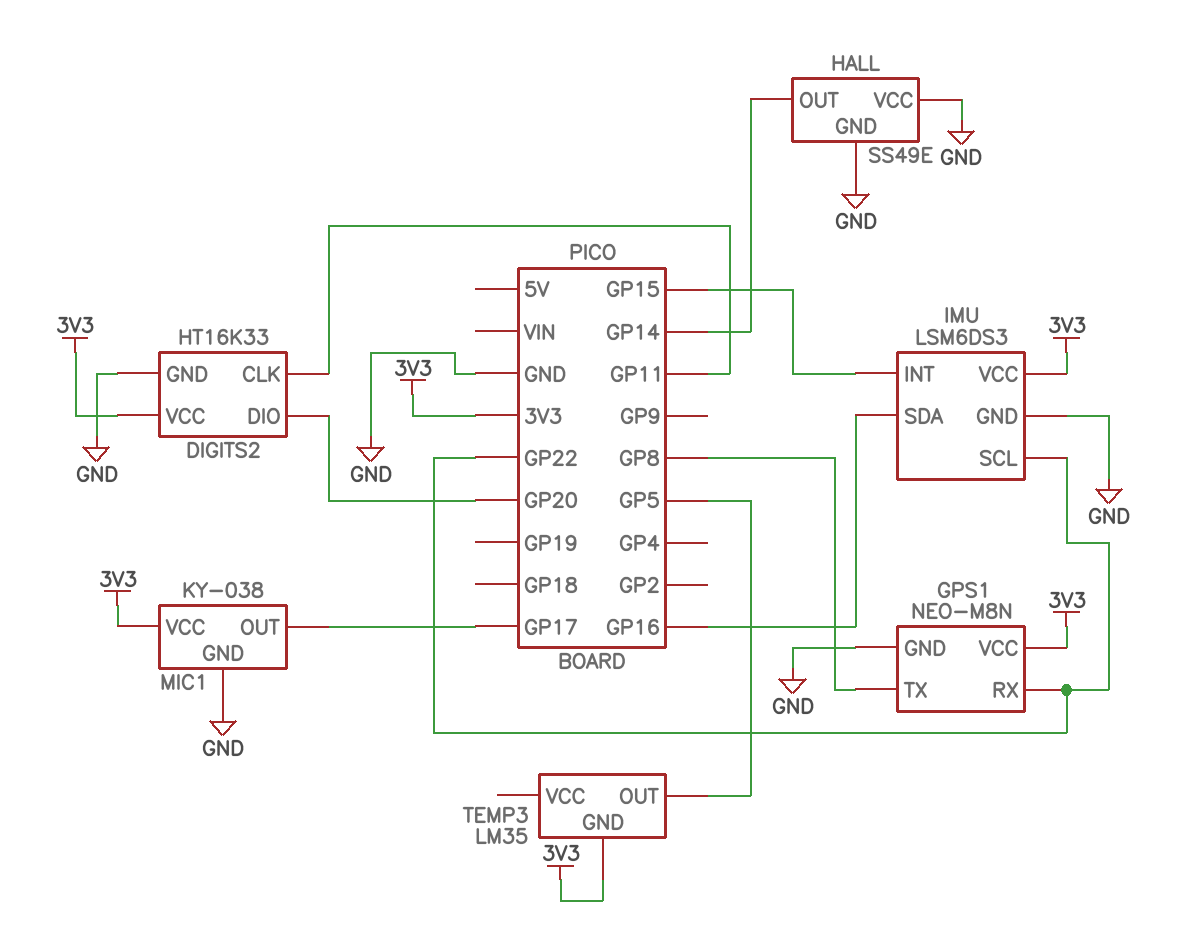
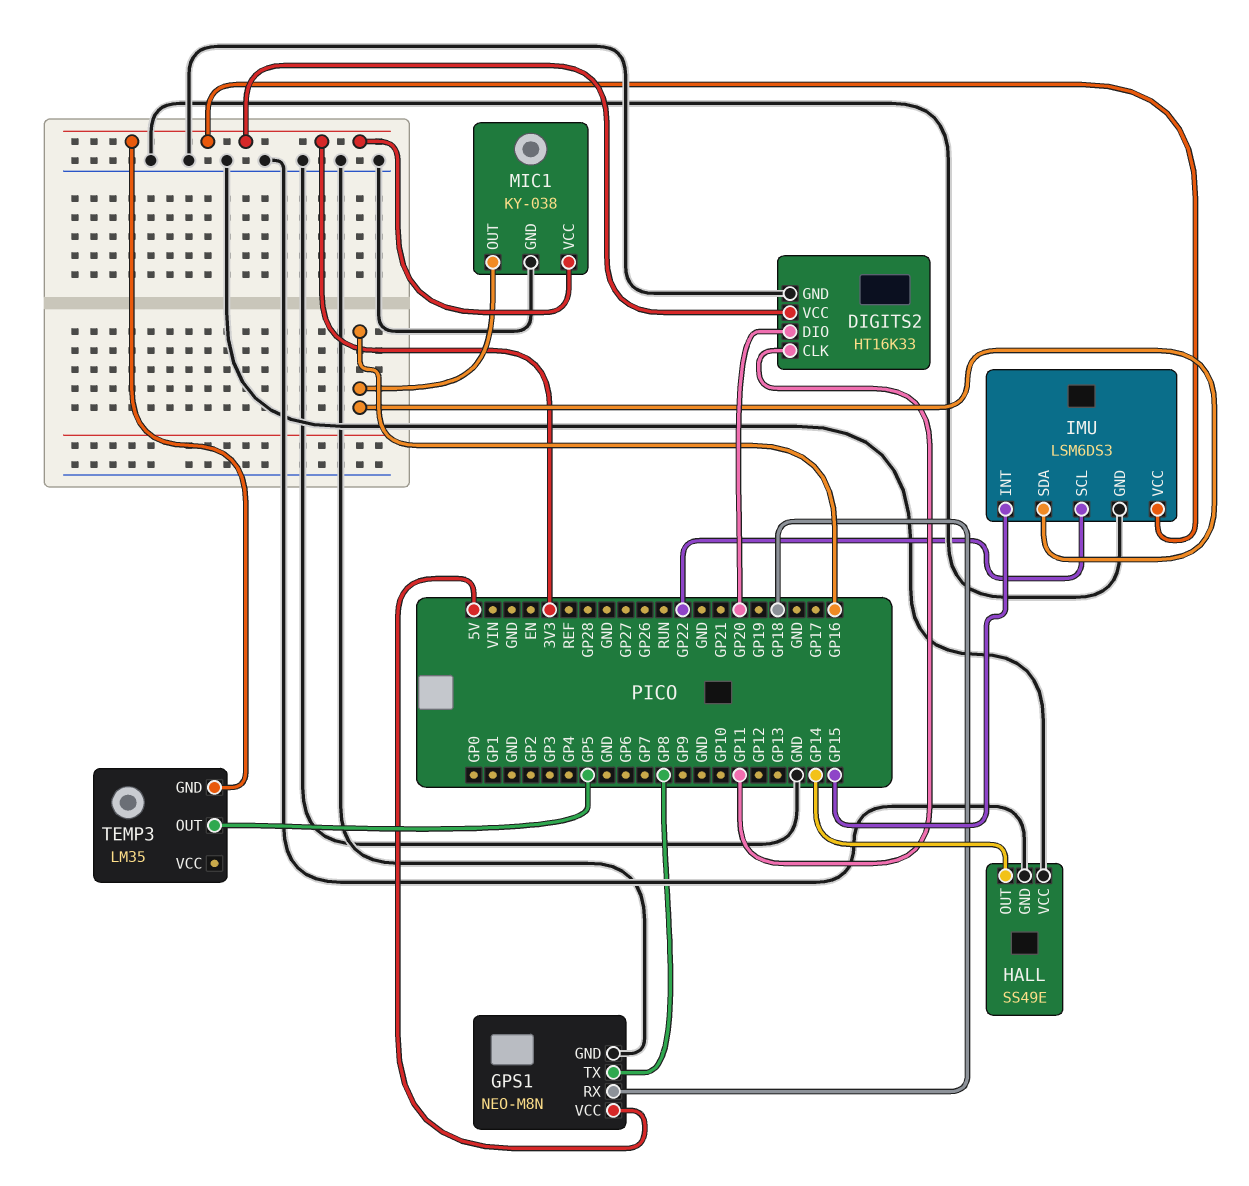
GPS1 pin RX: GP22 -> GP18
GPS1 pin VCC: 3V3 -> 5V
MIC1 pin OUT: GP17 -> GP16

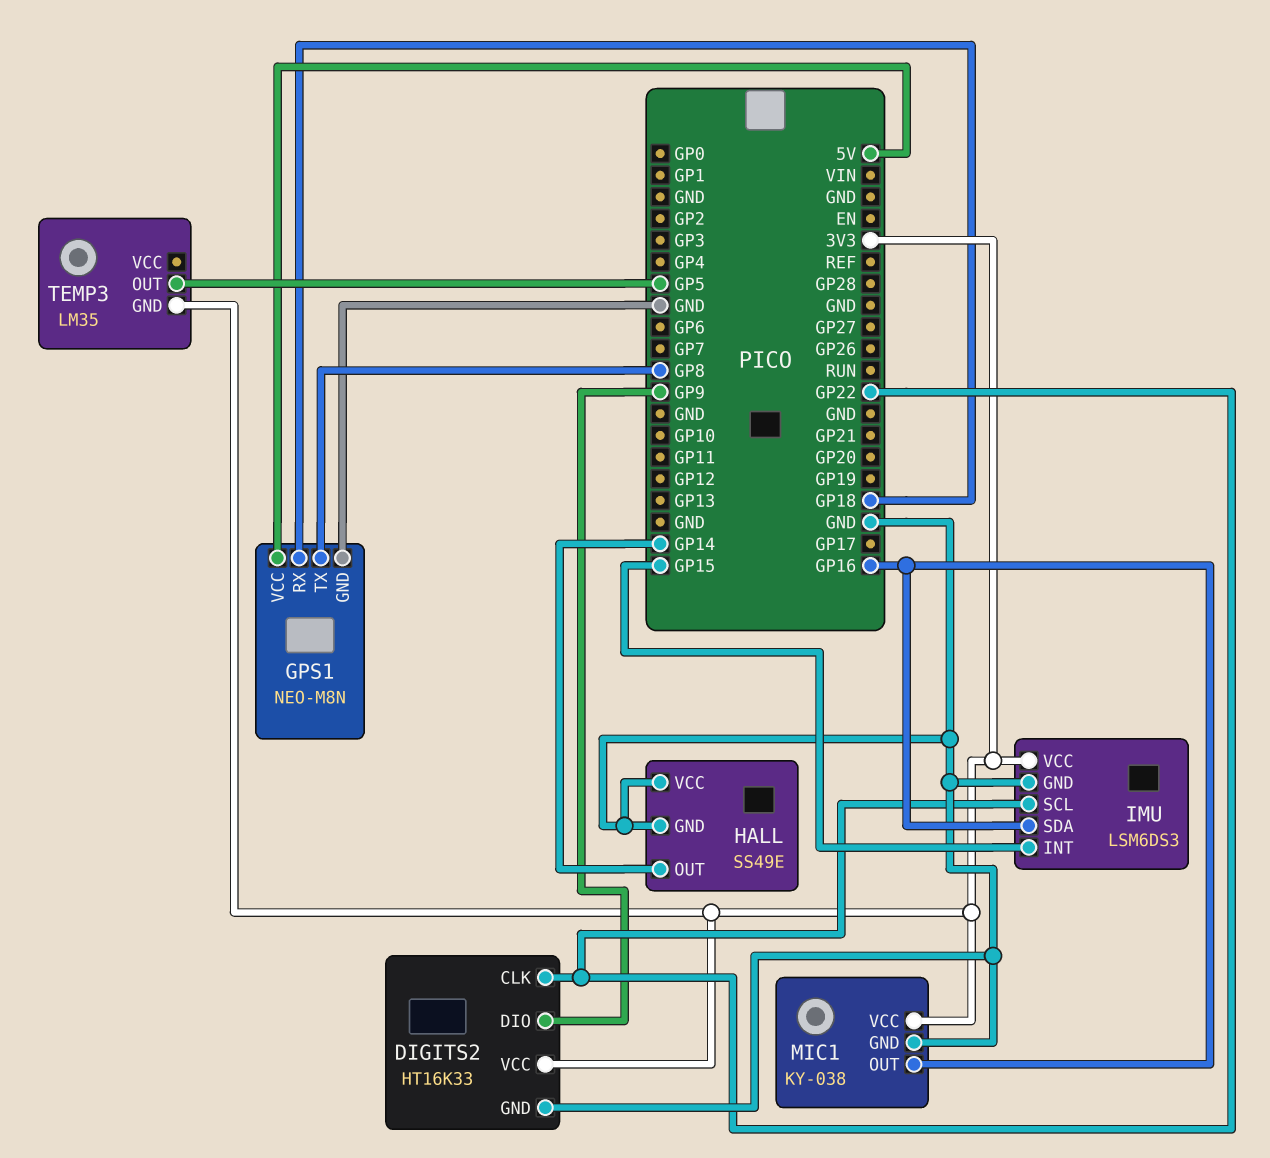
DIGITS2 pin CLK: GP11 -> GP22
DIGITS2 pin DIO: GP20 -> GP9

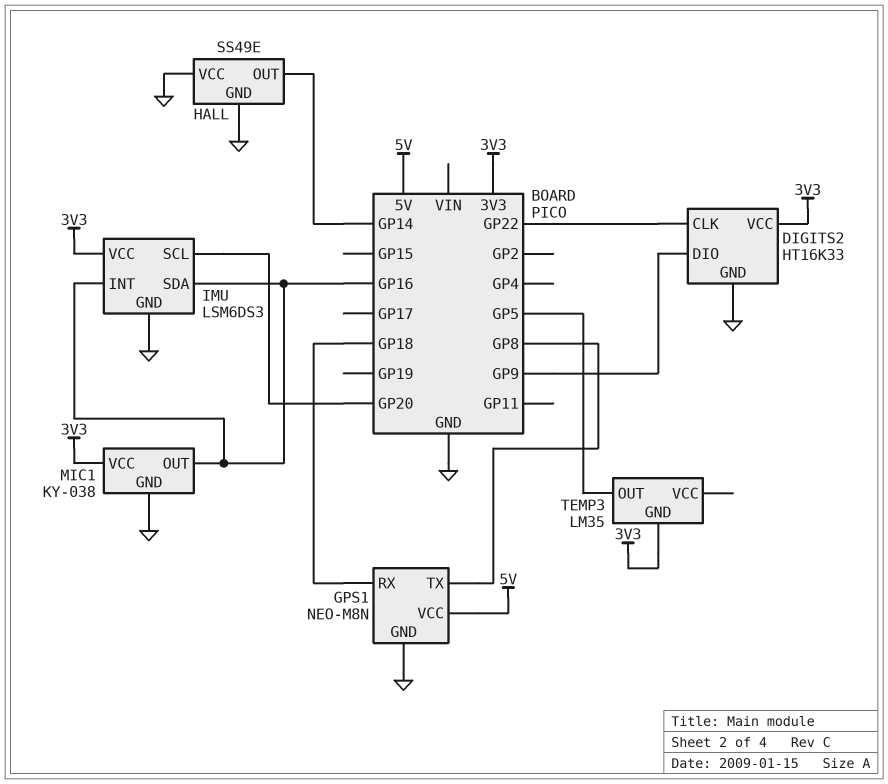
IMU pin INT: GP15 -> GP16
IMU pin SCL: GP22 -> GP20

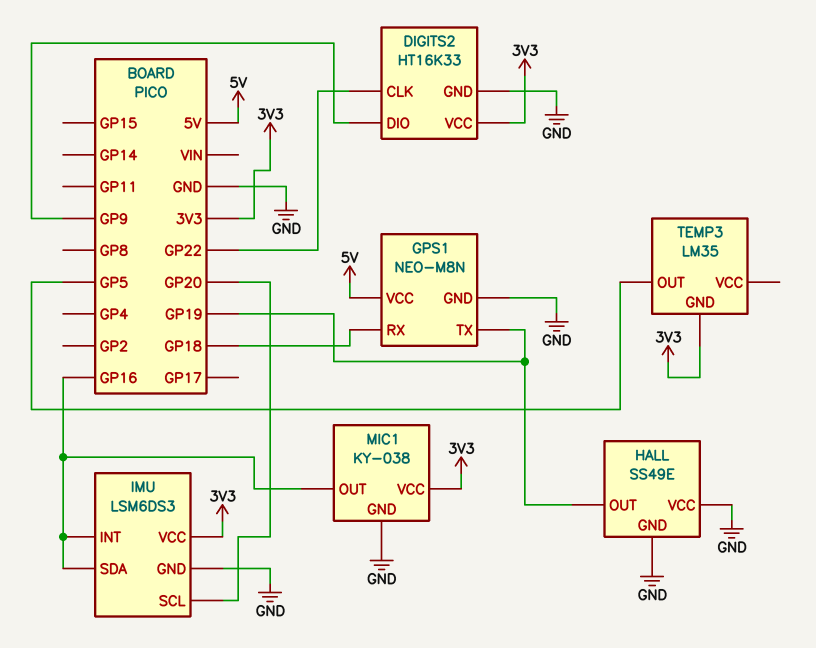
GPS1 pin TX: GP8 -> GP19
HALL pin OUT: GP14 -> GP19

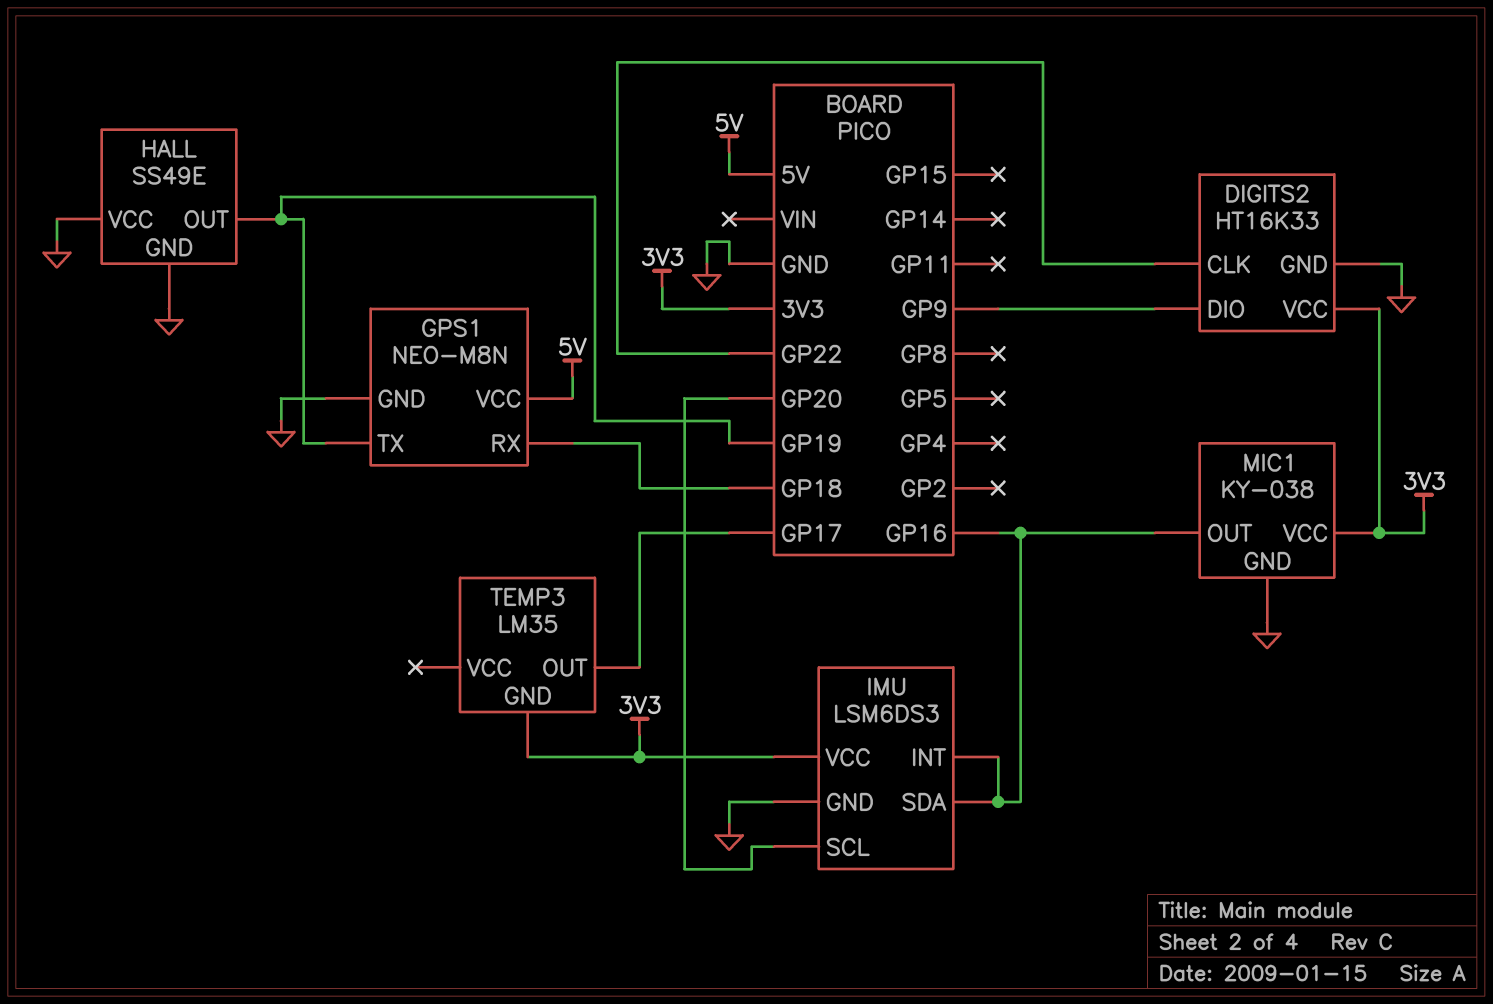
TEMP3 pin OUT: GP5 -> GP17

